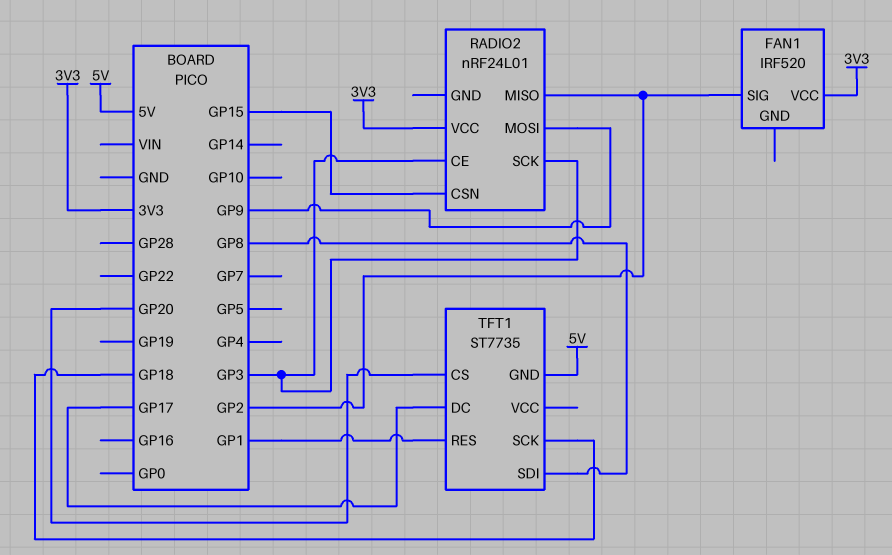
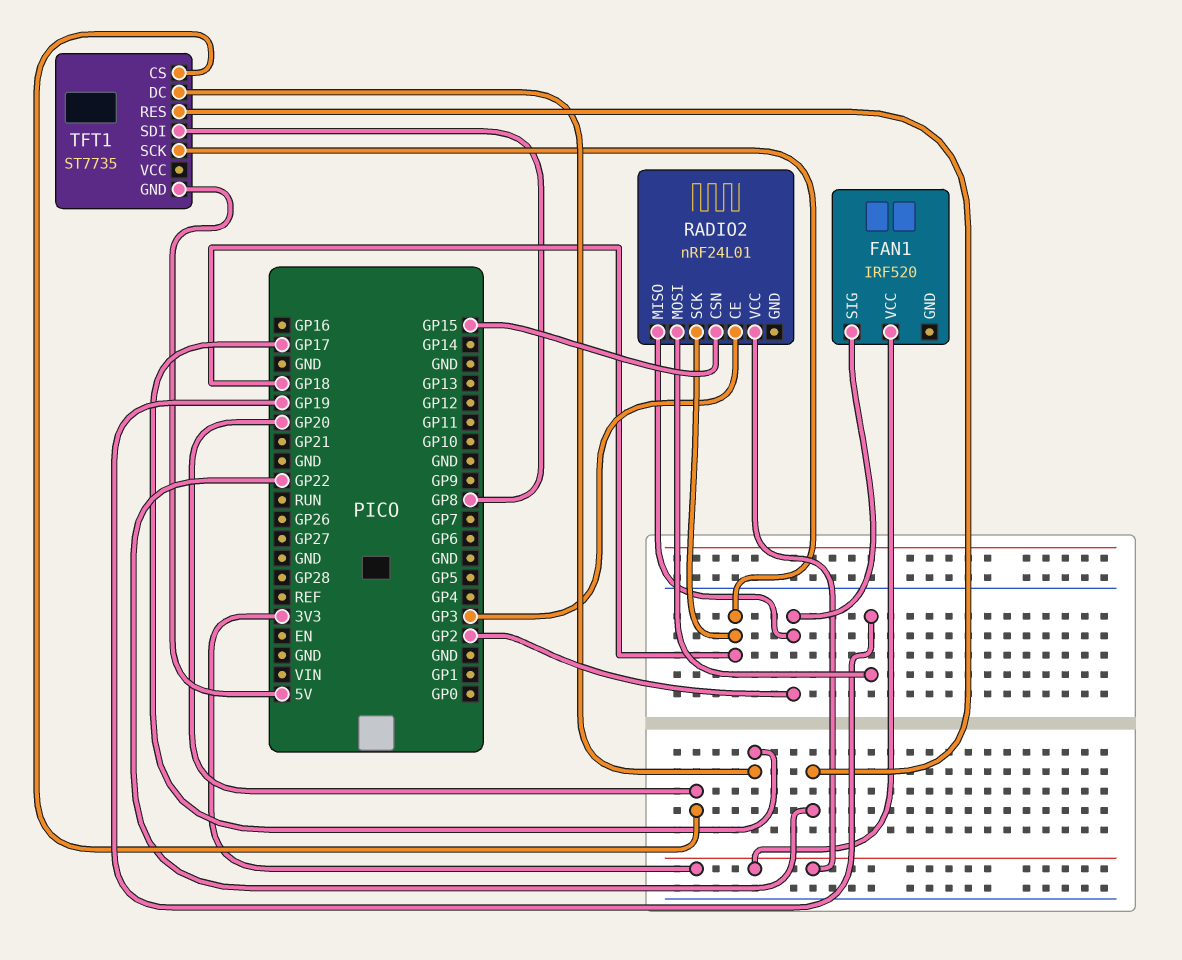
RADIO2 pin MOSI: GP9 -> GP19
RADIO2 pin SCK: GP3 -> GP18
TFT1 pin RES: GP1 -> GP22

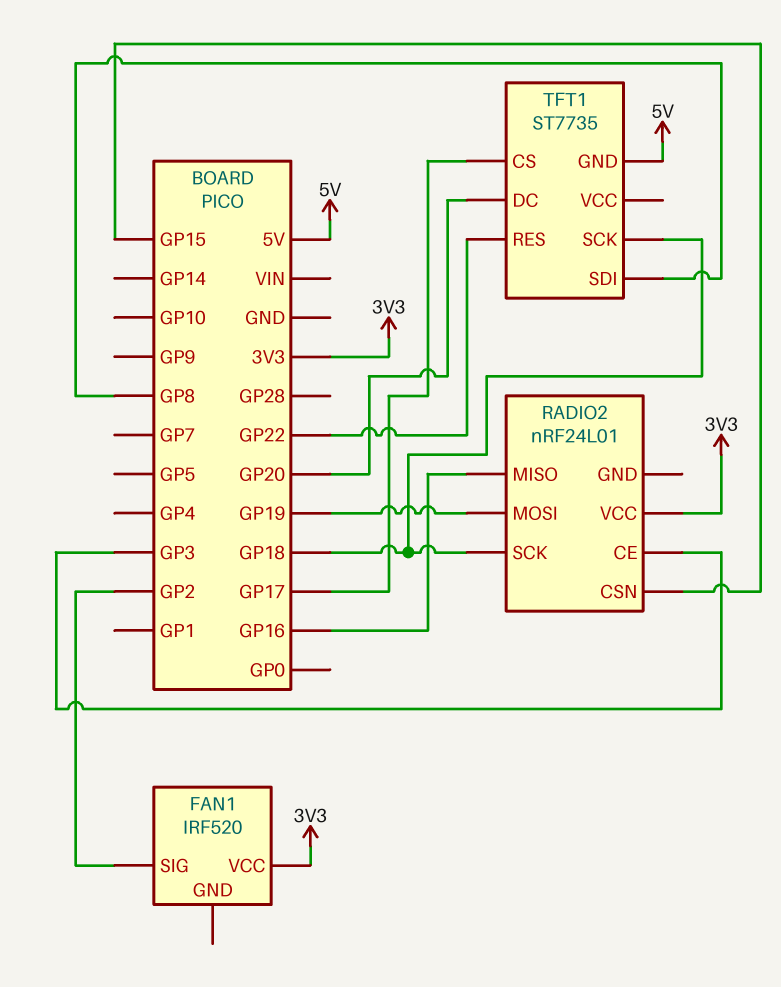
RADIO2 pin MISO: GP2 -> GP16
TFT1 pin CS: GP20 -> GP17
TFT1 pin DC: GP17 -> GP20

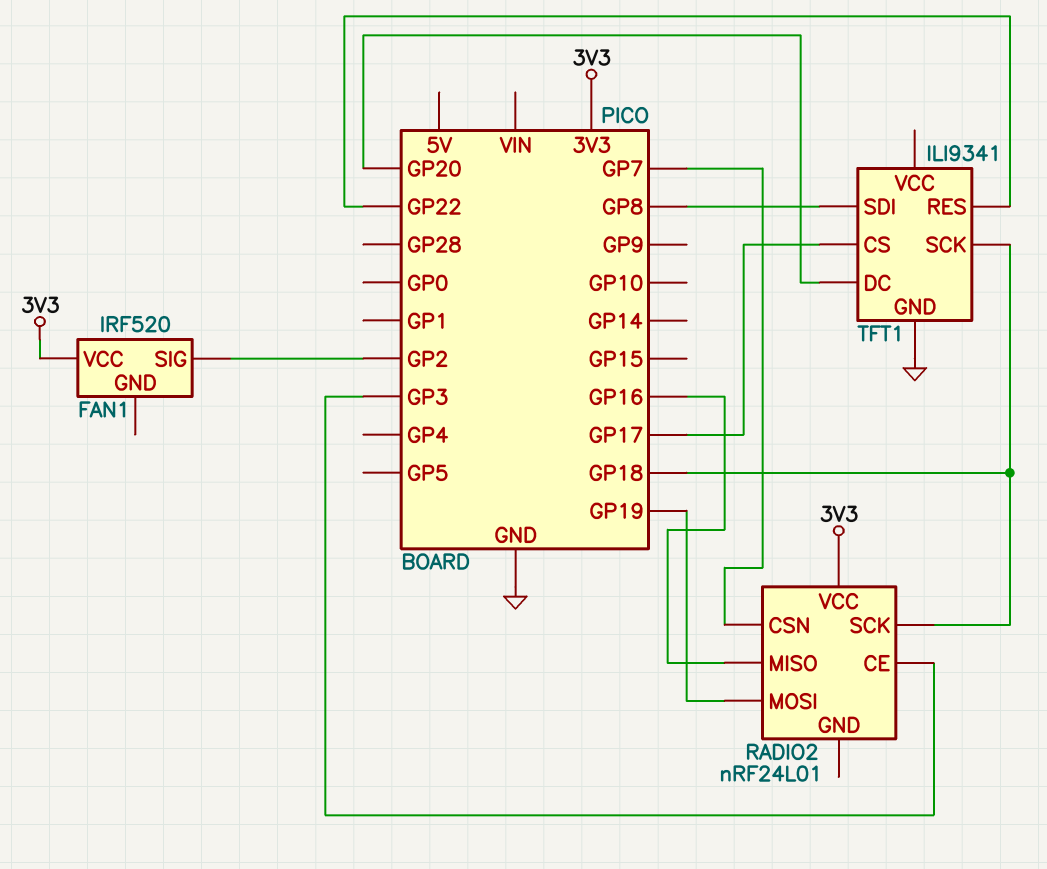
RADIO2 pin CSN: GP15 -> GP7
TFT1: ST7735 -> ILI9341
TFT1 pin GND: 5V -> GND

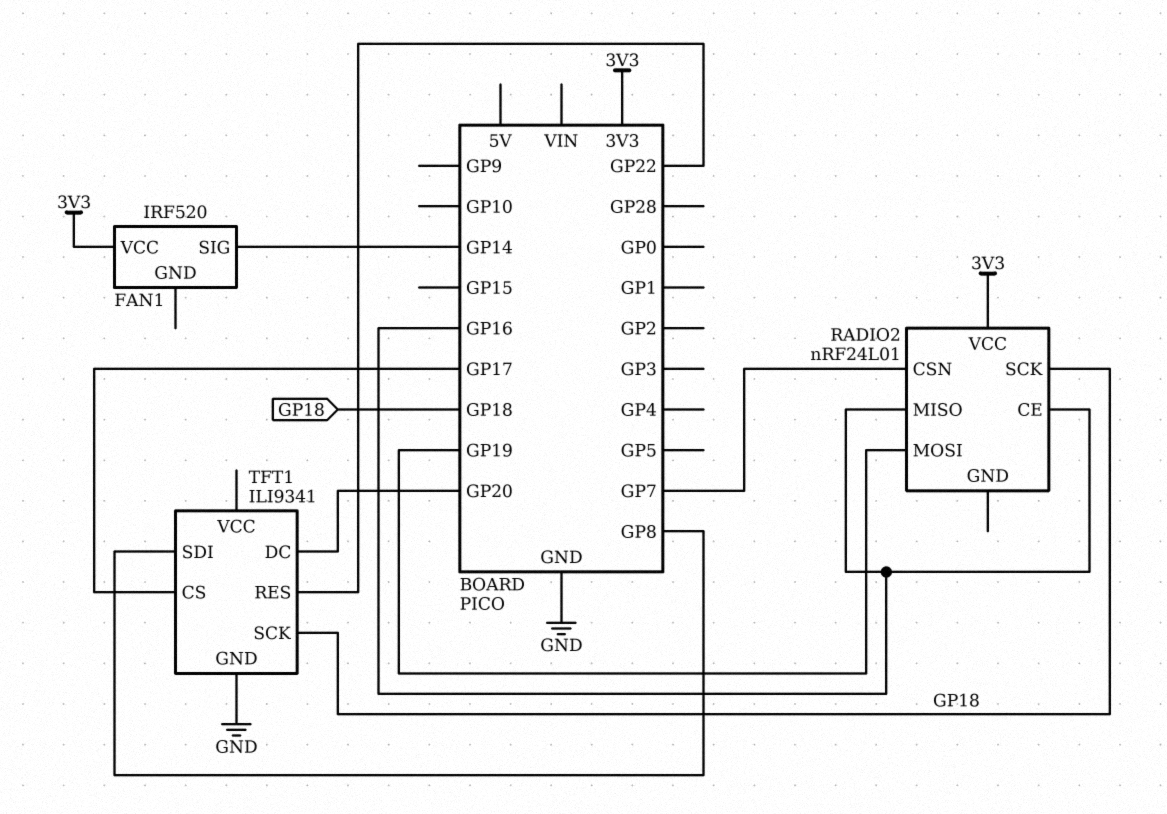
FAN1 pin SIG: GP2 -> GP14
RADIO2 pin CE: GP3 -> GP16

